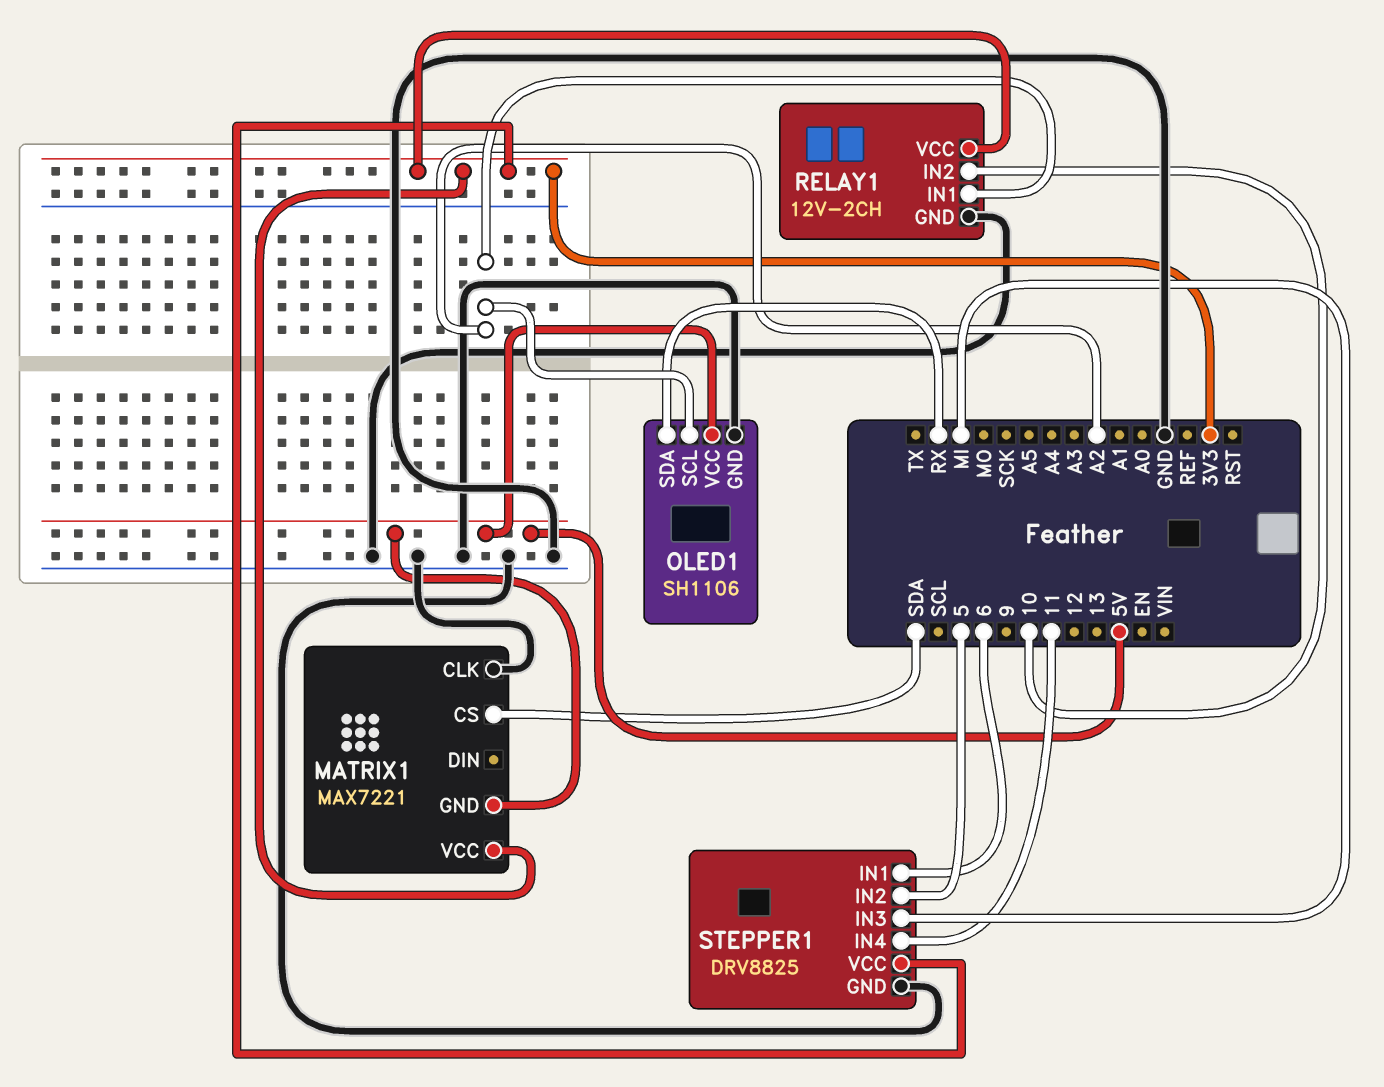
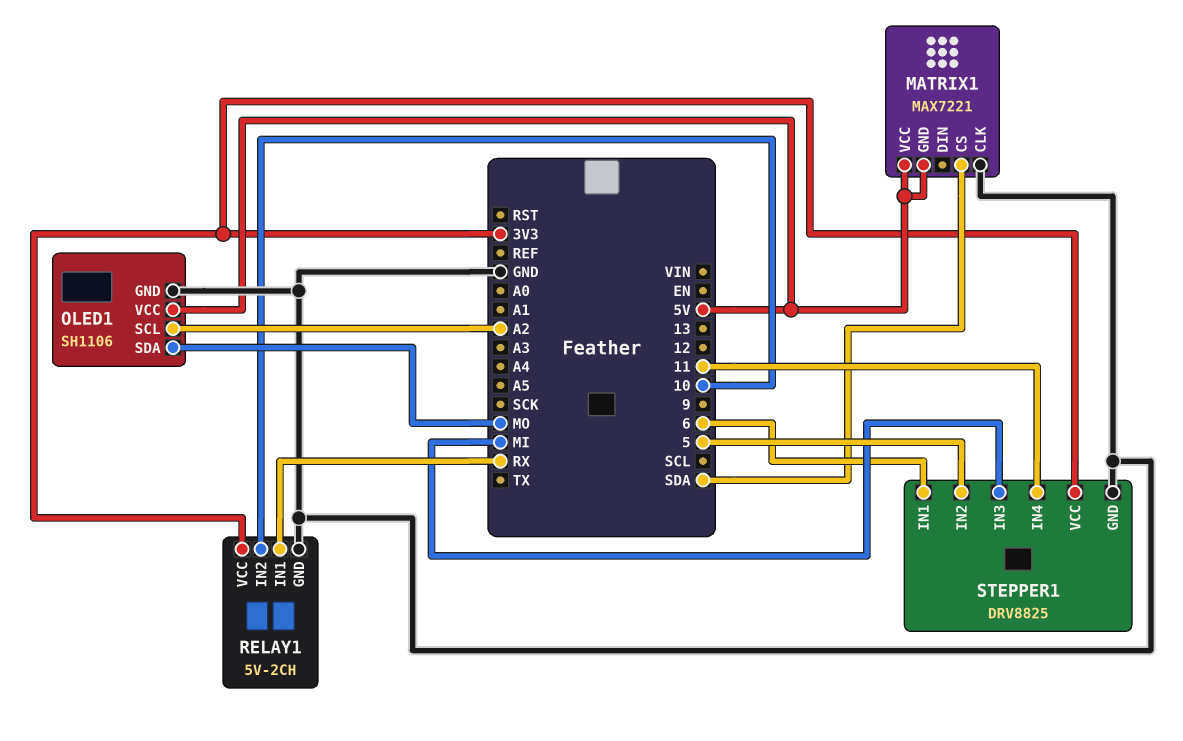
MATRIX1 pin VCC: 3V3 -> 5V
OLED1 pin SDA: RX -> MO
RELAY1: 12V-2CH -> 5V-2CH
RELAY1 pin IN1: A2 -> RX

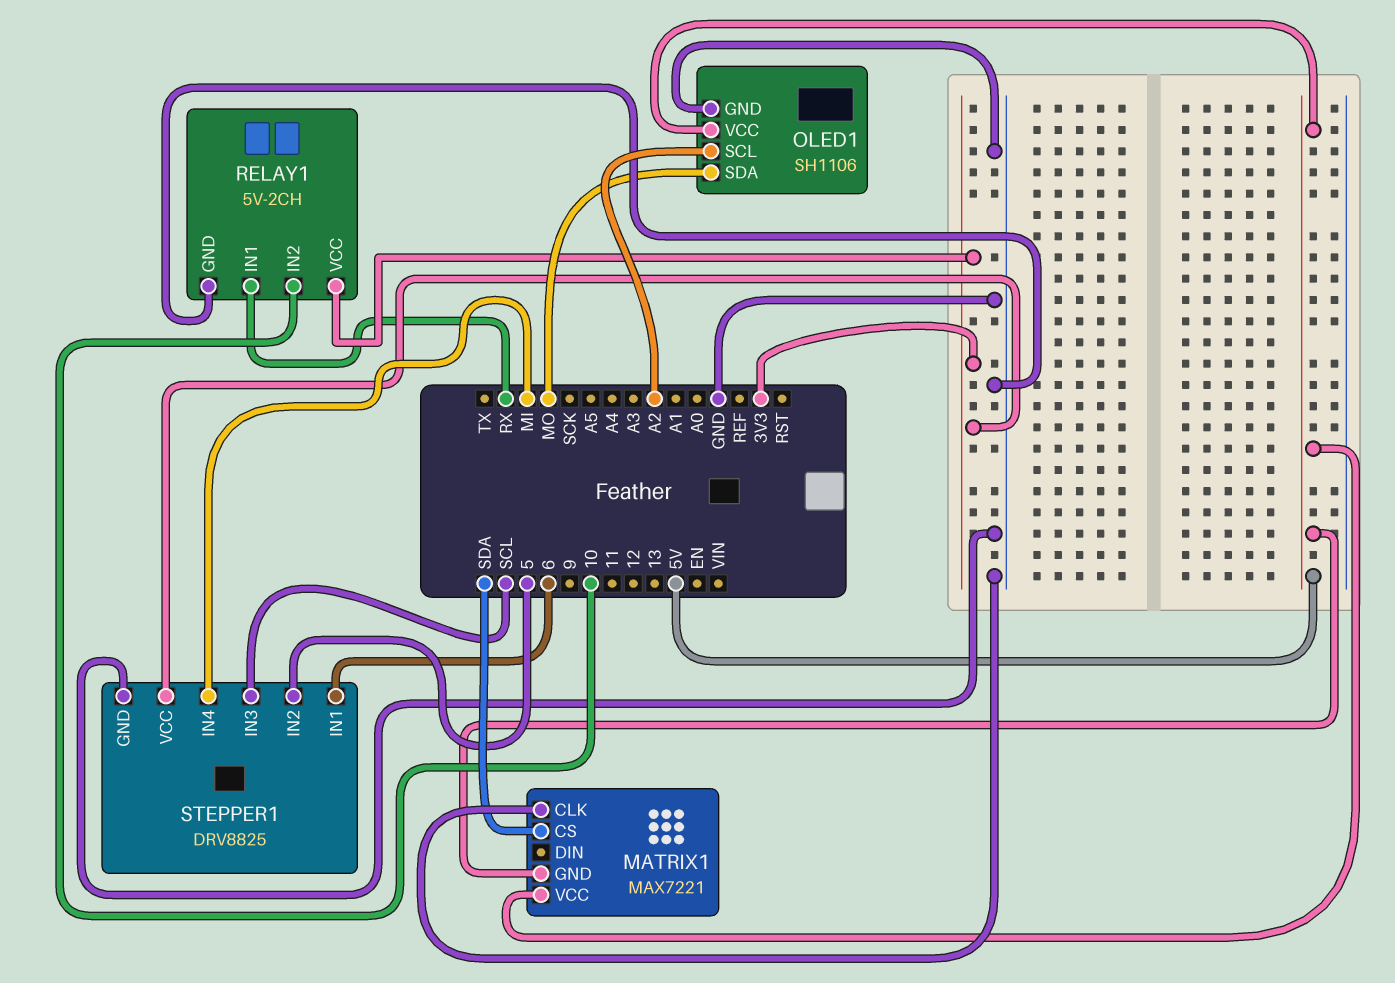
STEPPER1 pin IN3: MI -> SCL
STEPPER1 pin IN4: 11 -> MI

